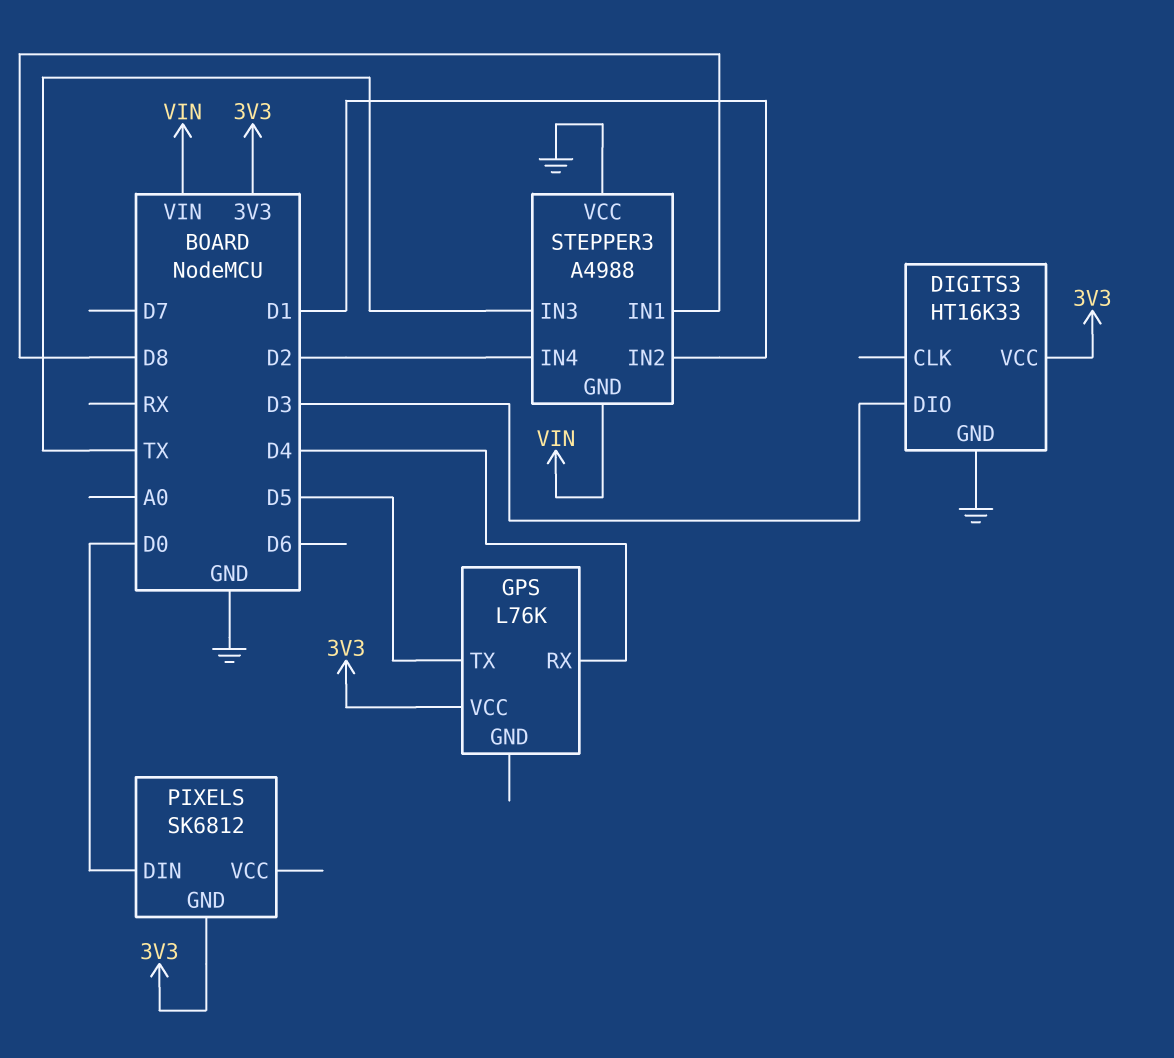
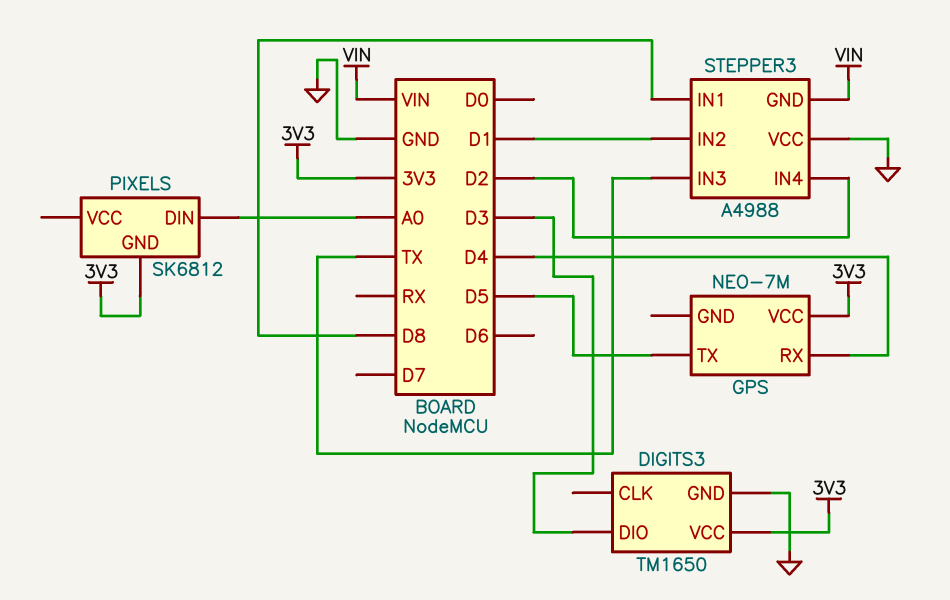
DIGITS3: HT16K33 -> TM1650
GPS: L76K -> NEO-7M
PIXELS pin DIN: D0 -> A0

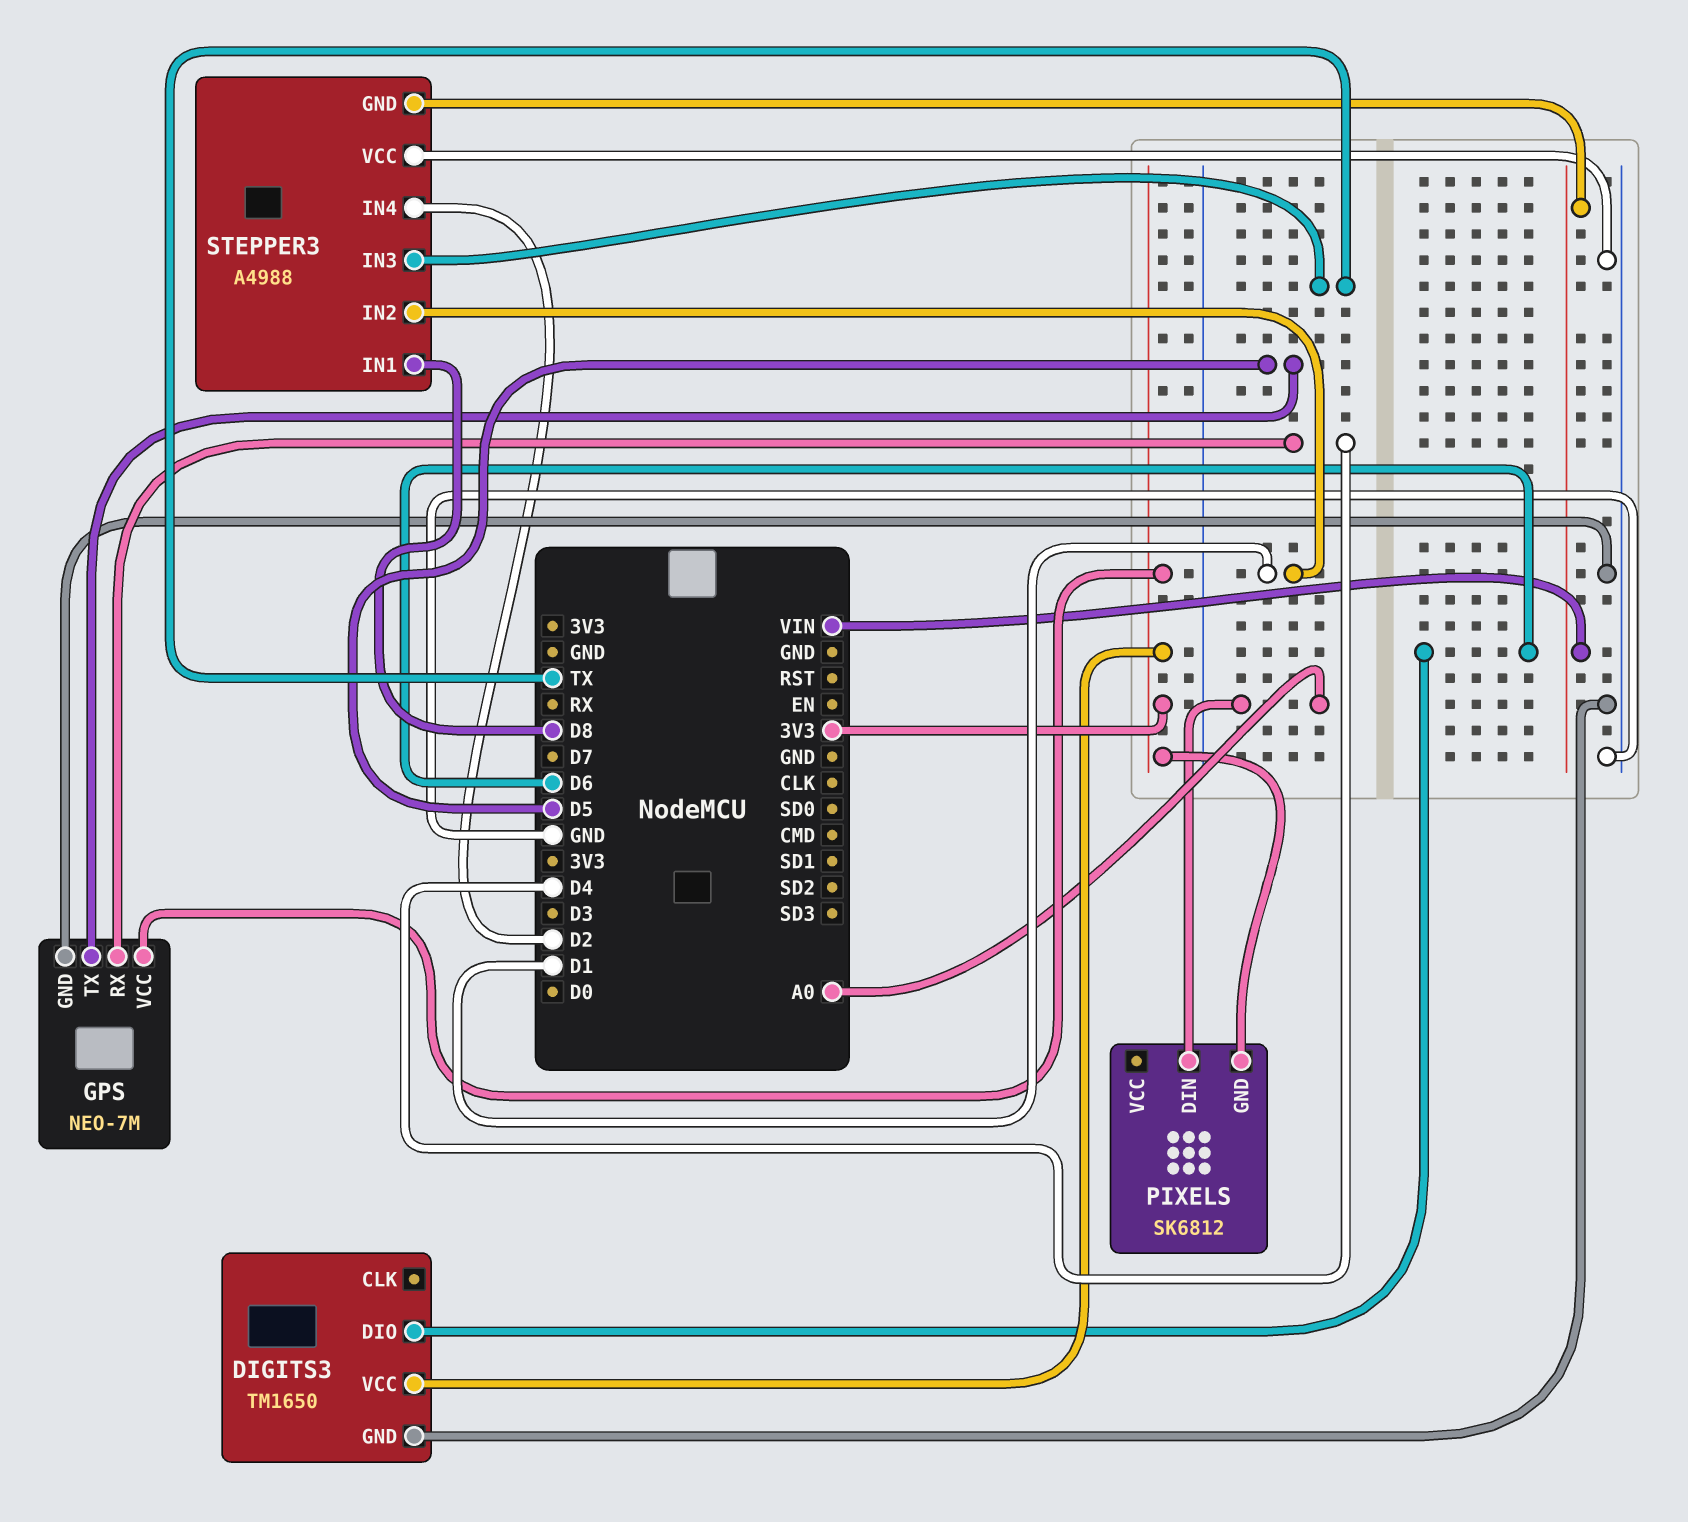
DIGITS3 pin DIO: D3 -> D6
GPS pin GND: none -> GND

